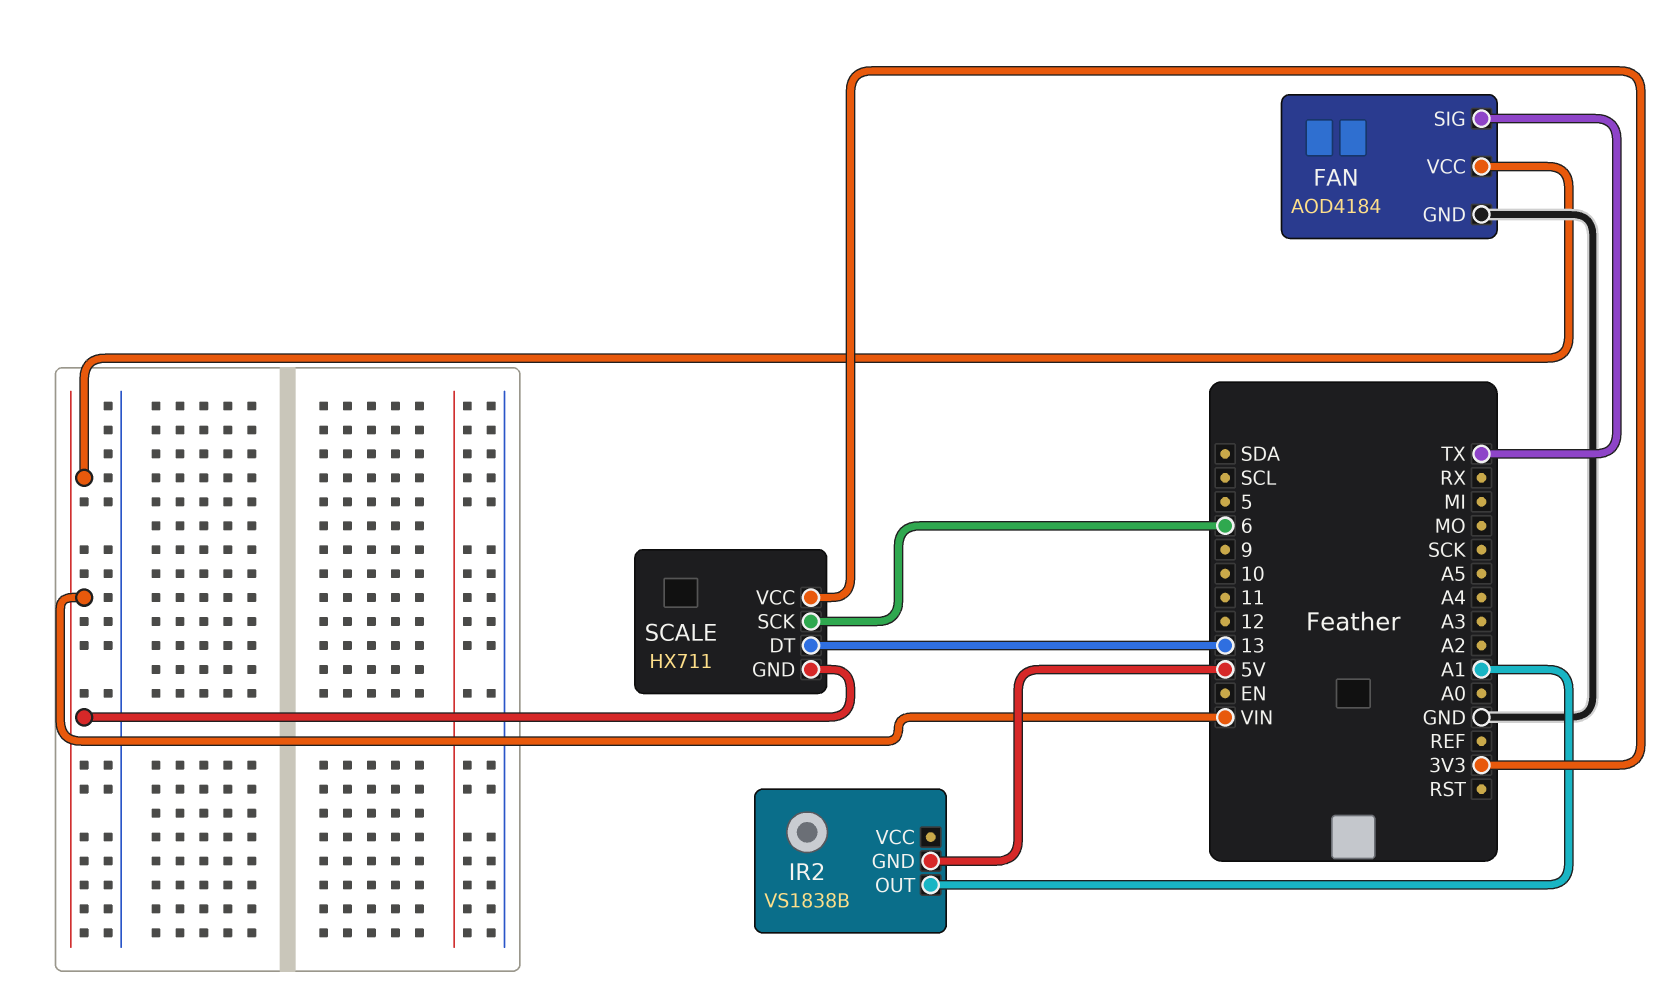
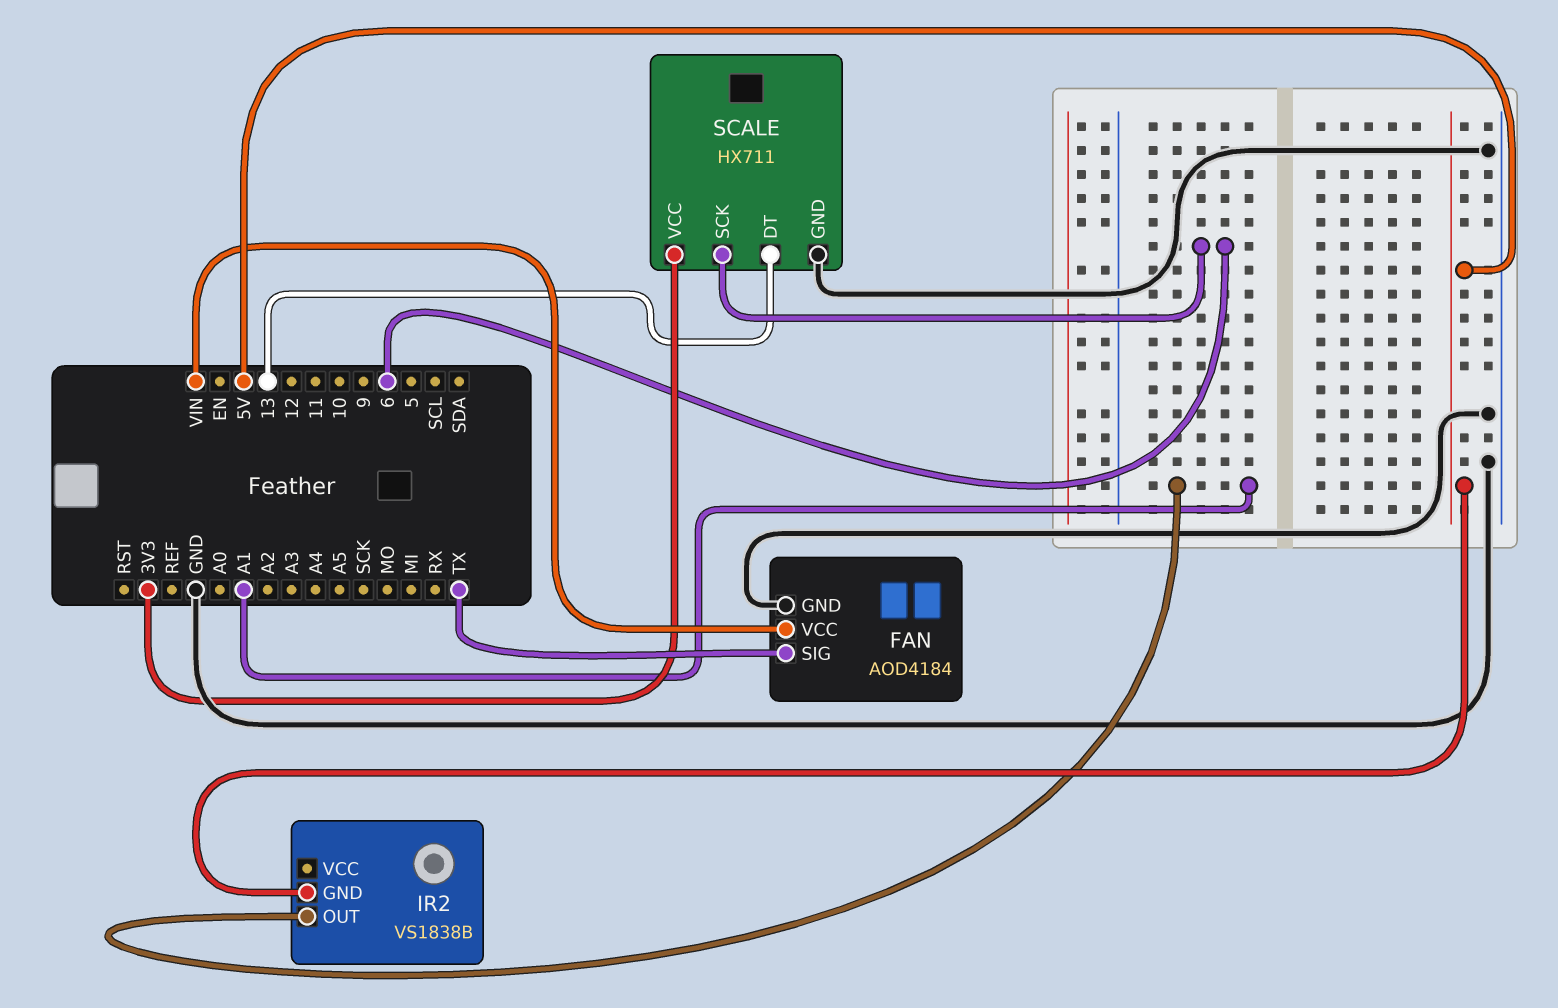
SCALE pin GND: VIN -> GND

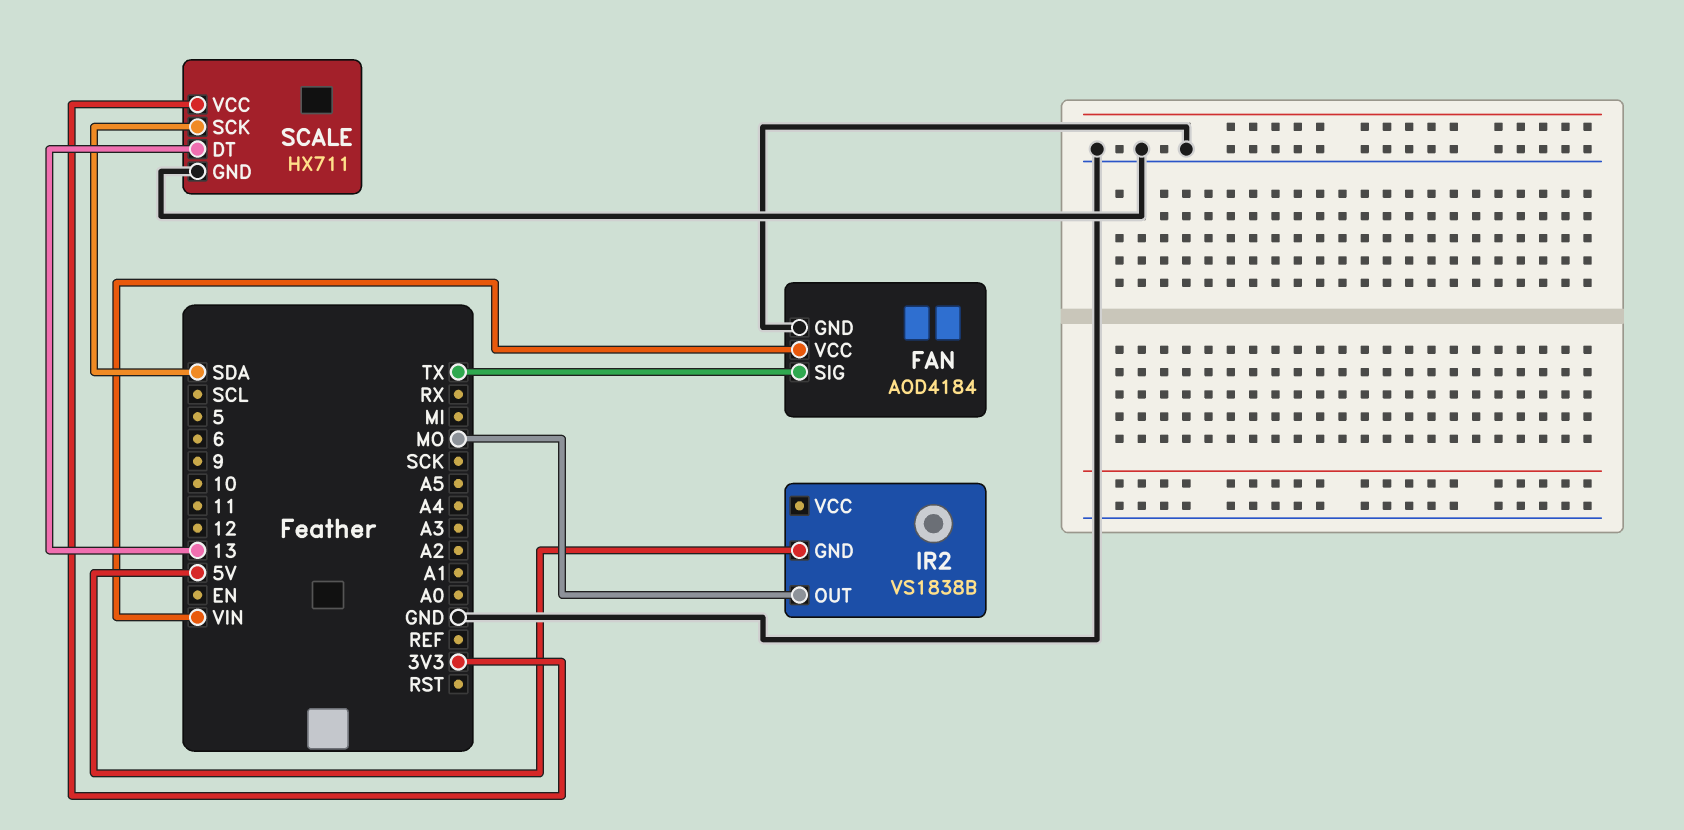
IR2 pin OUT: A1 -> MO
SCALE pin SCK: 6 -> SDA

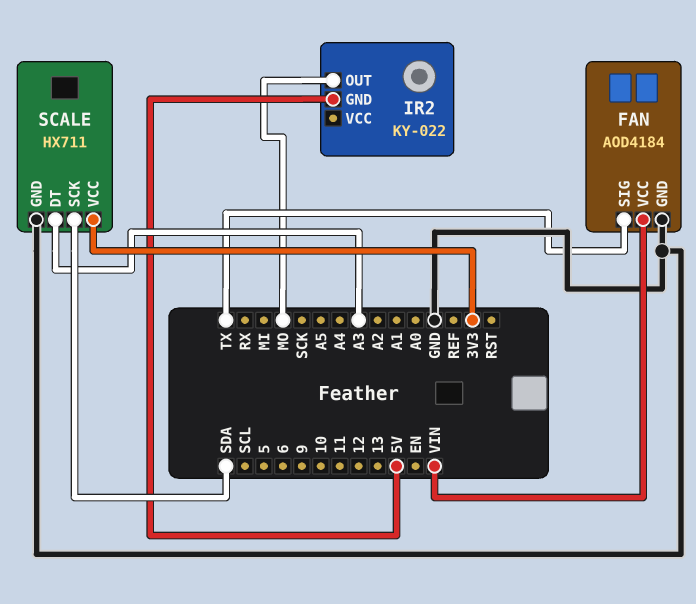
IR2: VS1838B -> KY-022
SCALE pin DT: 13 -> A3

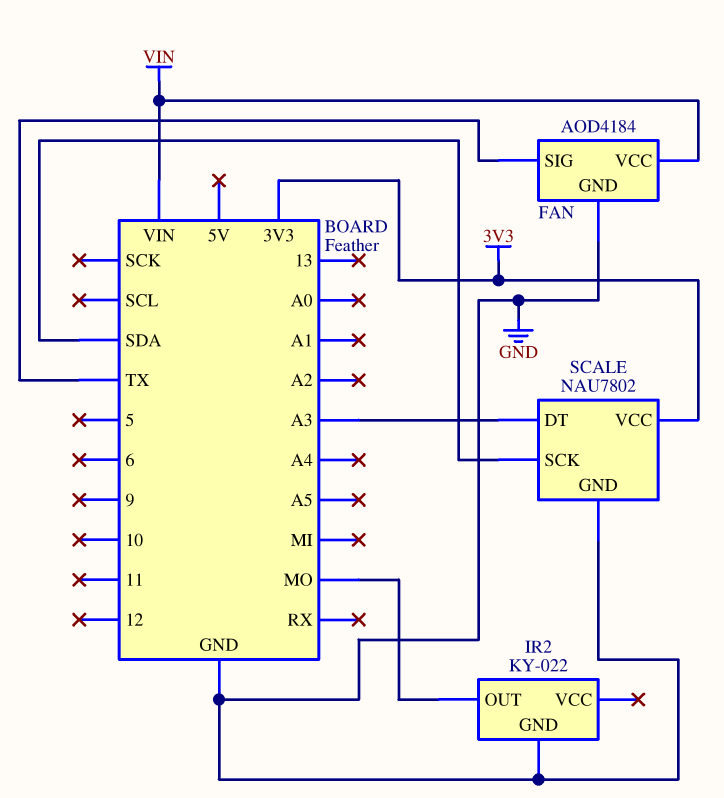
IR2 pin GND: 5V -> GND
SCALE: HX711 -> NAU7802

